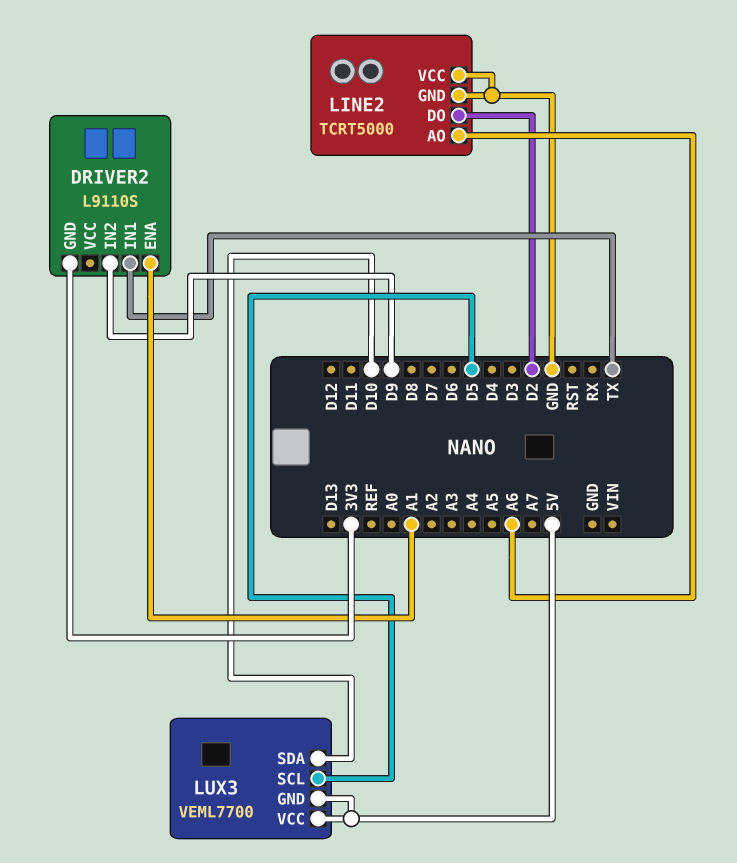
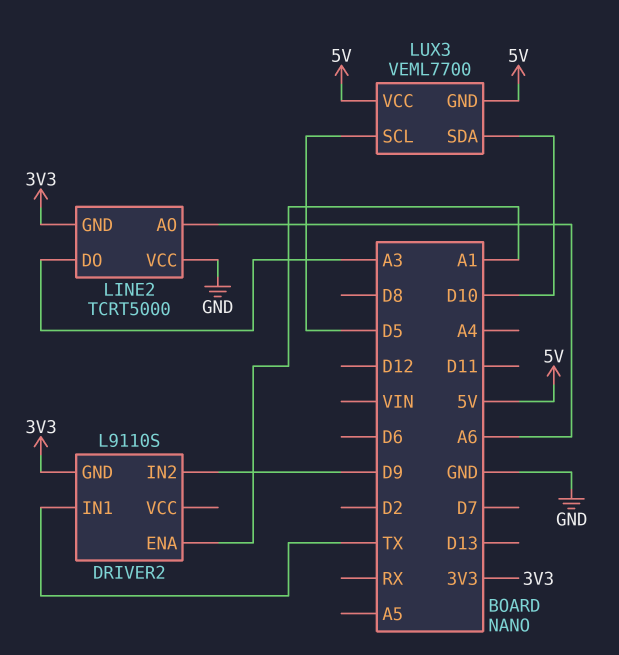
LINE2 pin DO: D2 -> A3
LINE2 pin GND: GND -> 3V3

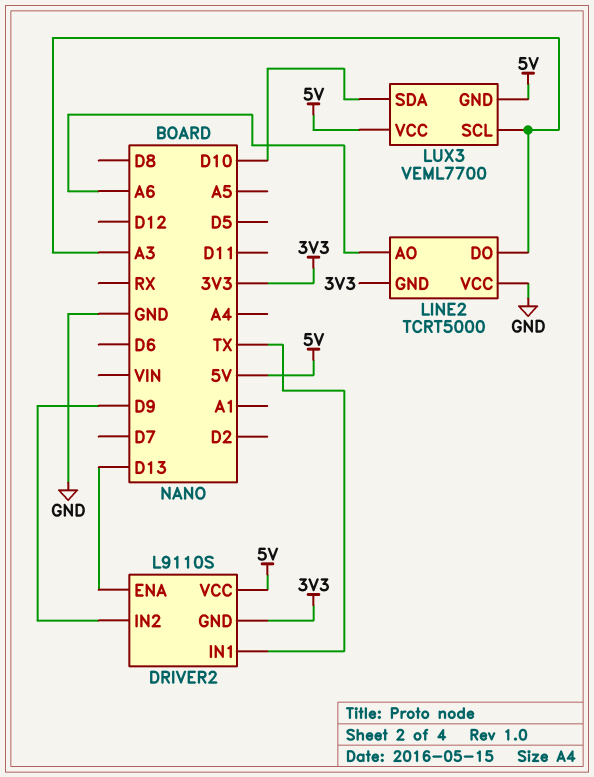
DRIVER2 pin ENA: A1 -> D13
DRIVER2 pin VCC: none -> 5V
LUX3 pin SCL: D5 -> A3

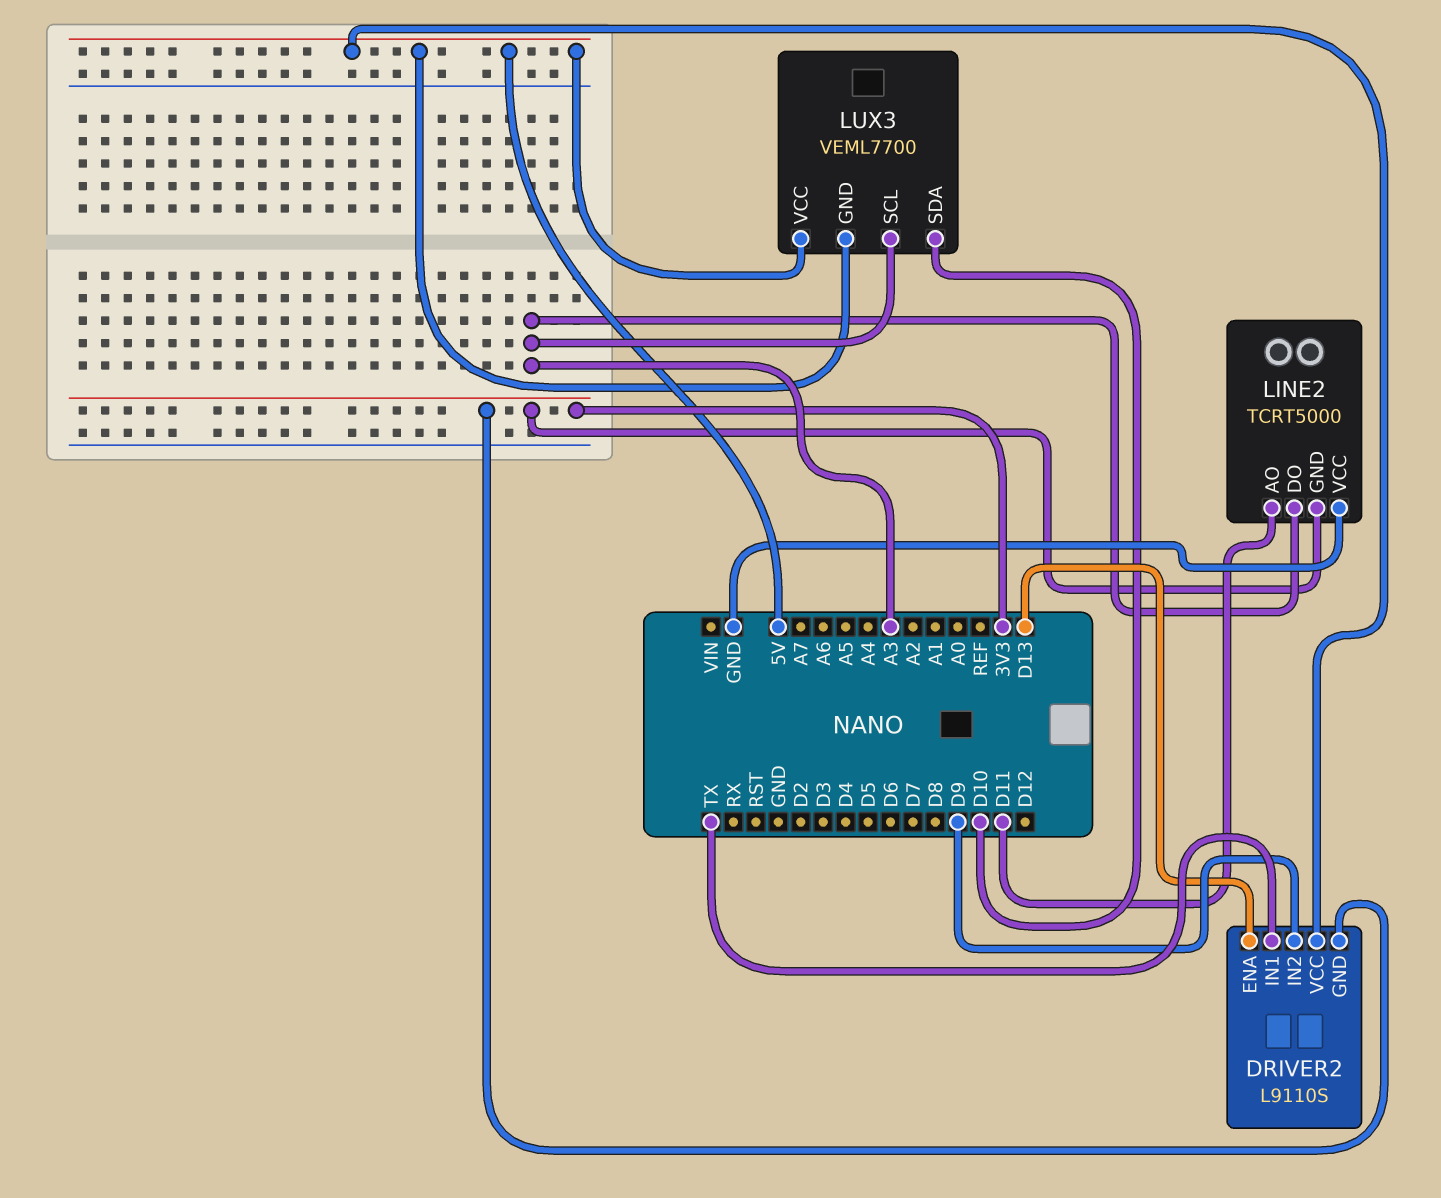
LINE2 pin AO: A6 -> D11

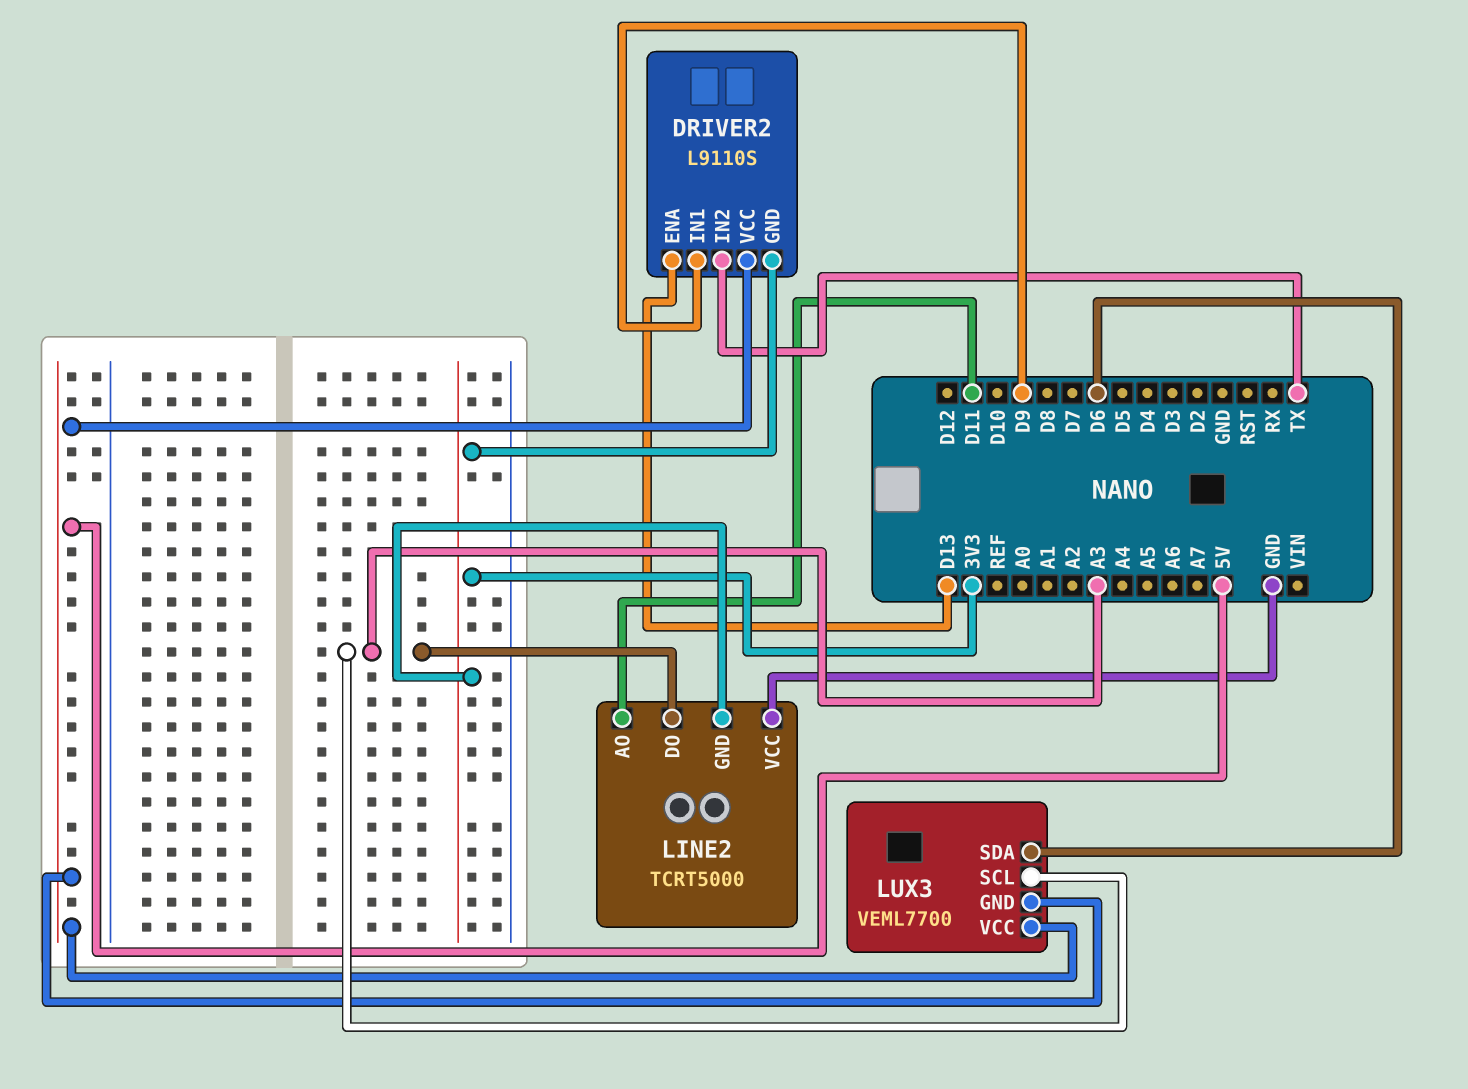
DRIVER2 pin IN1: TX -> D9
DRIVER2 pin IN2: D9 -> TX
LUX3 pin SDA: D10 -> D6

